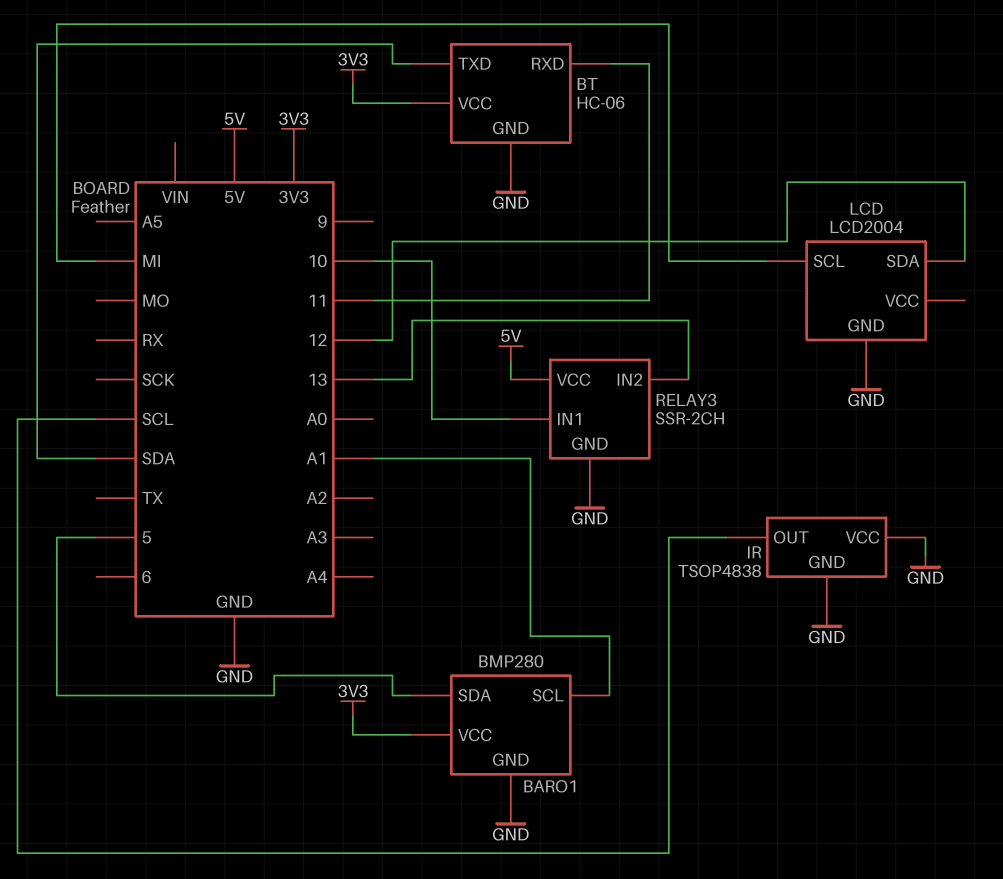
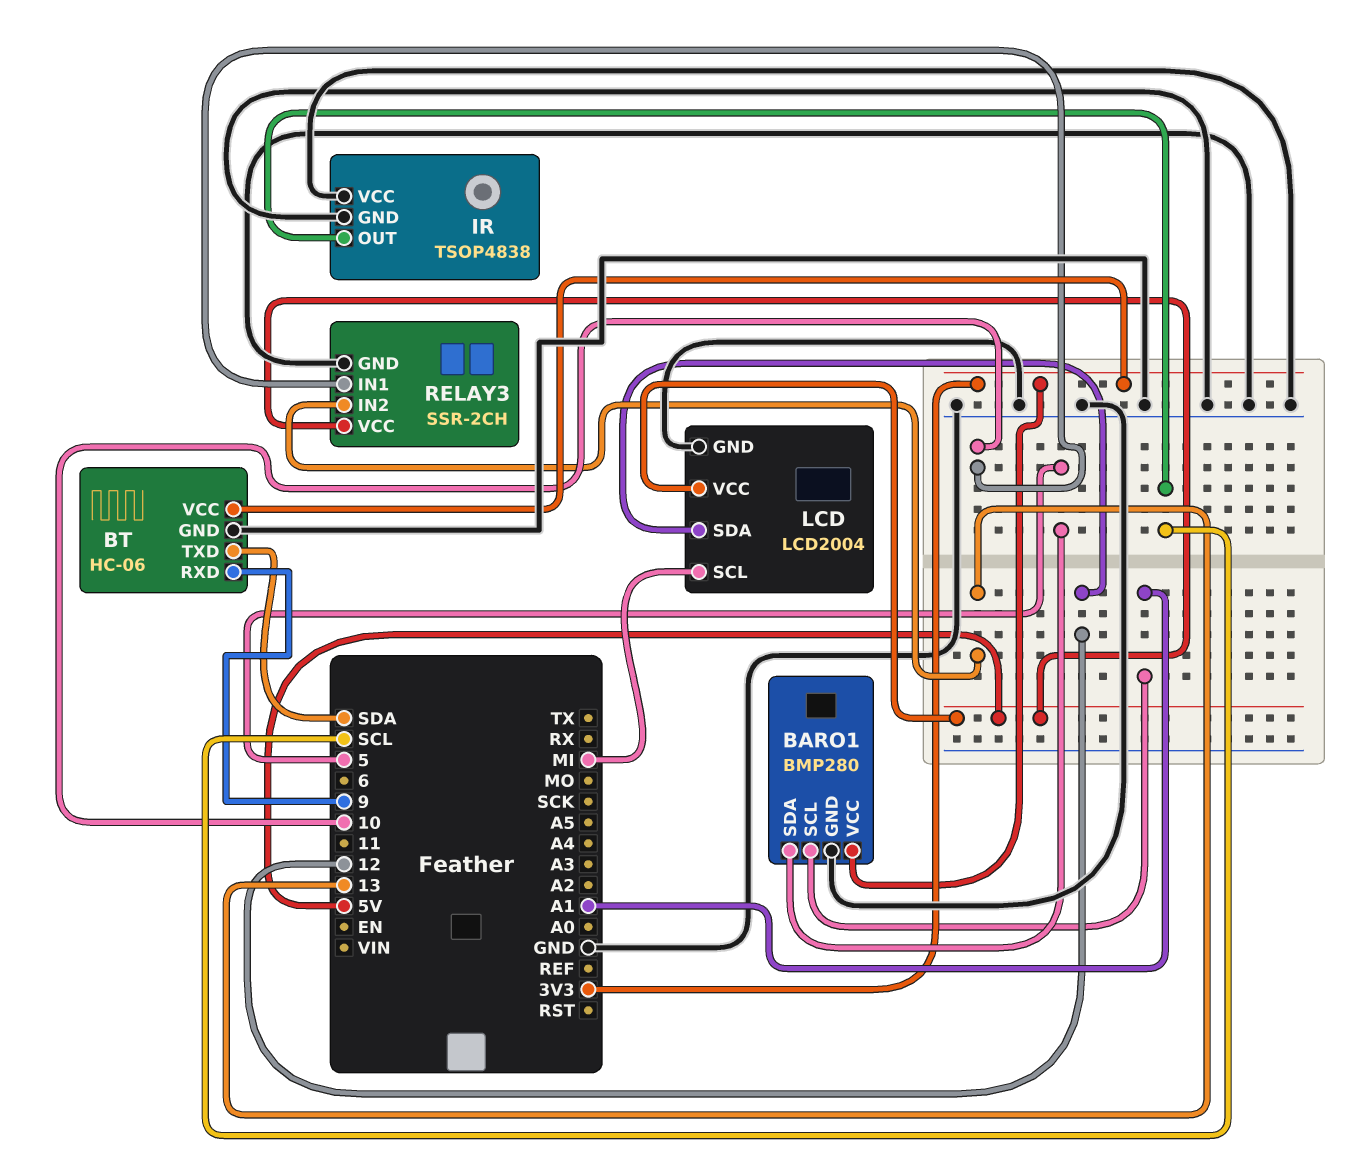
BT pin RXD: 11 -> 9
LCD pin VCC: none -> 5V

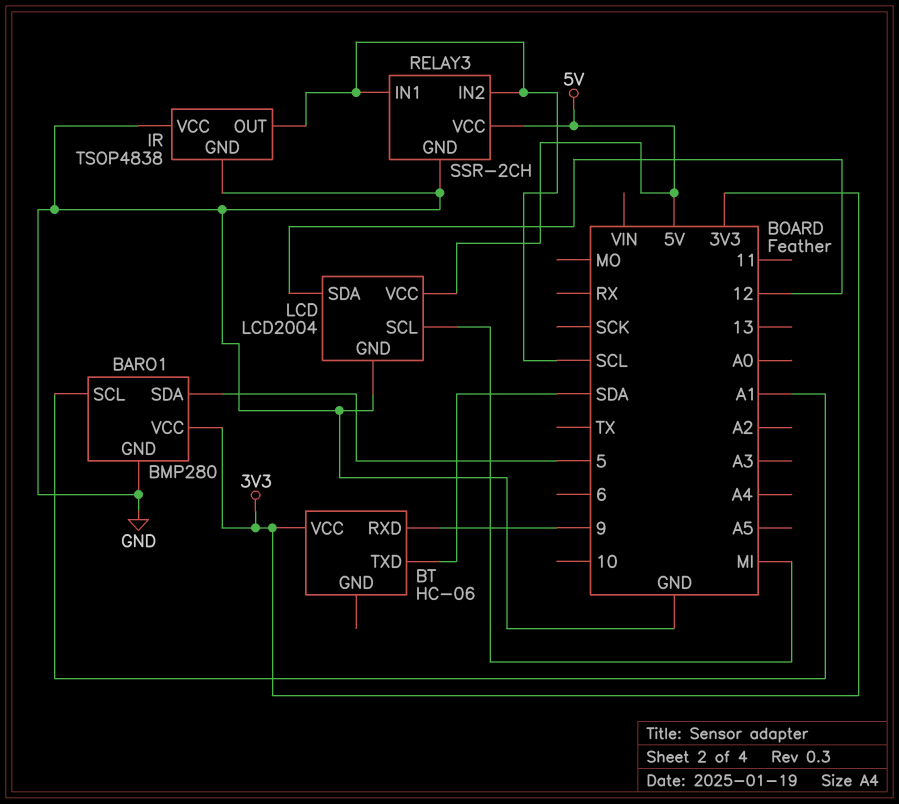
BT pin GND: GND -> none
RELAY3 pin IN1: 10 -> SCL
RELAY3 pin IN2: 13 -> SCL

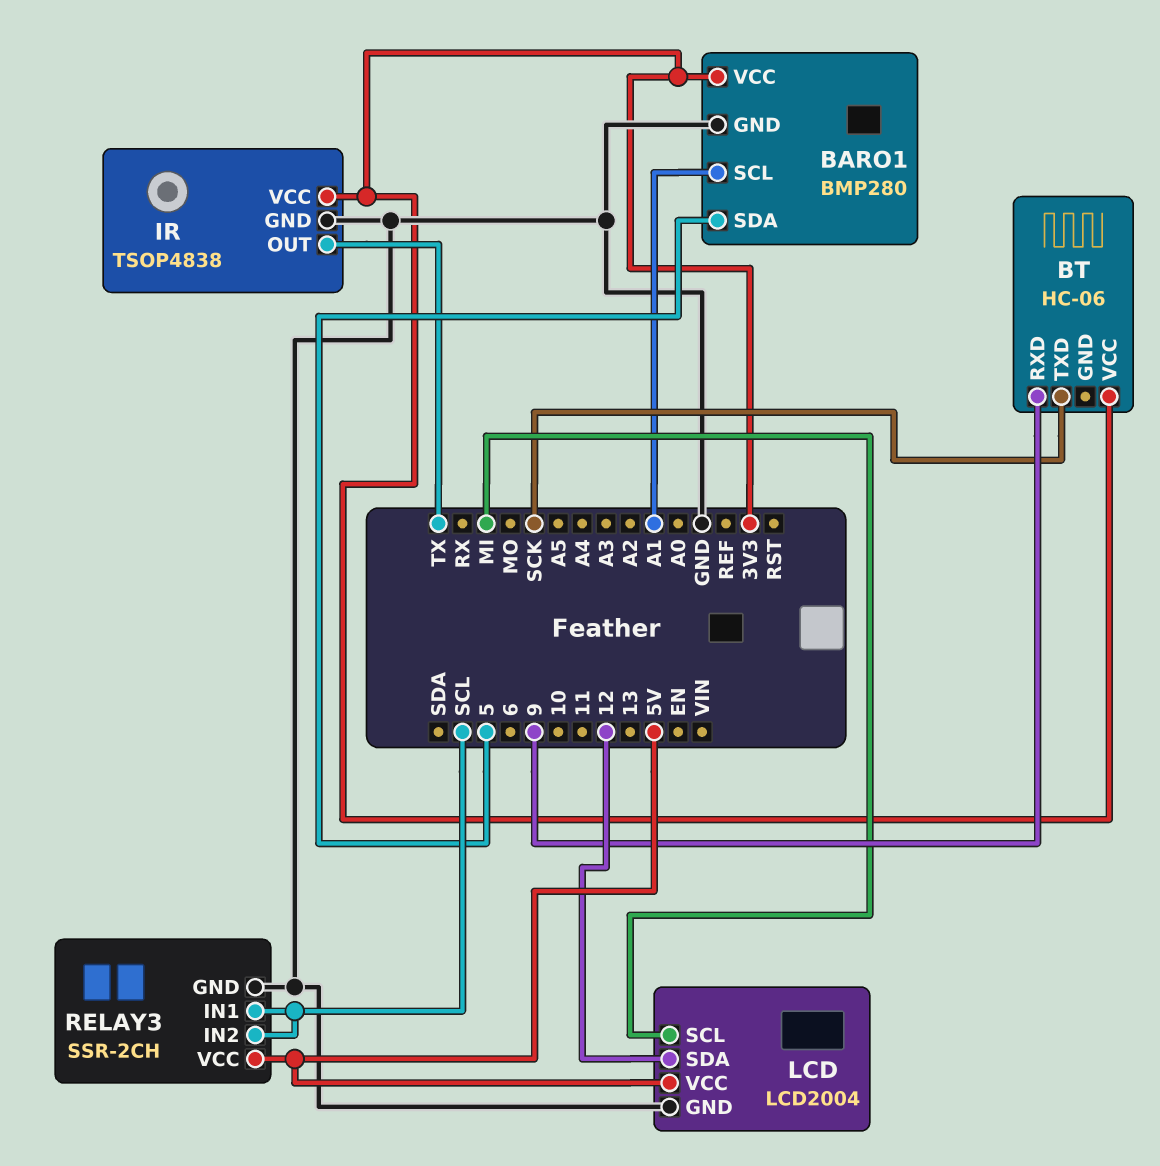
BT pin TXD: SDA -> SCK
IR pin OUT: SCL -> TX
IR pin VCC: GND -> 3V3

